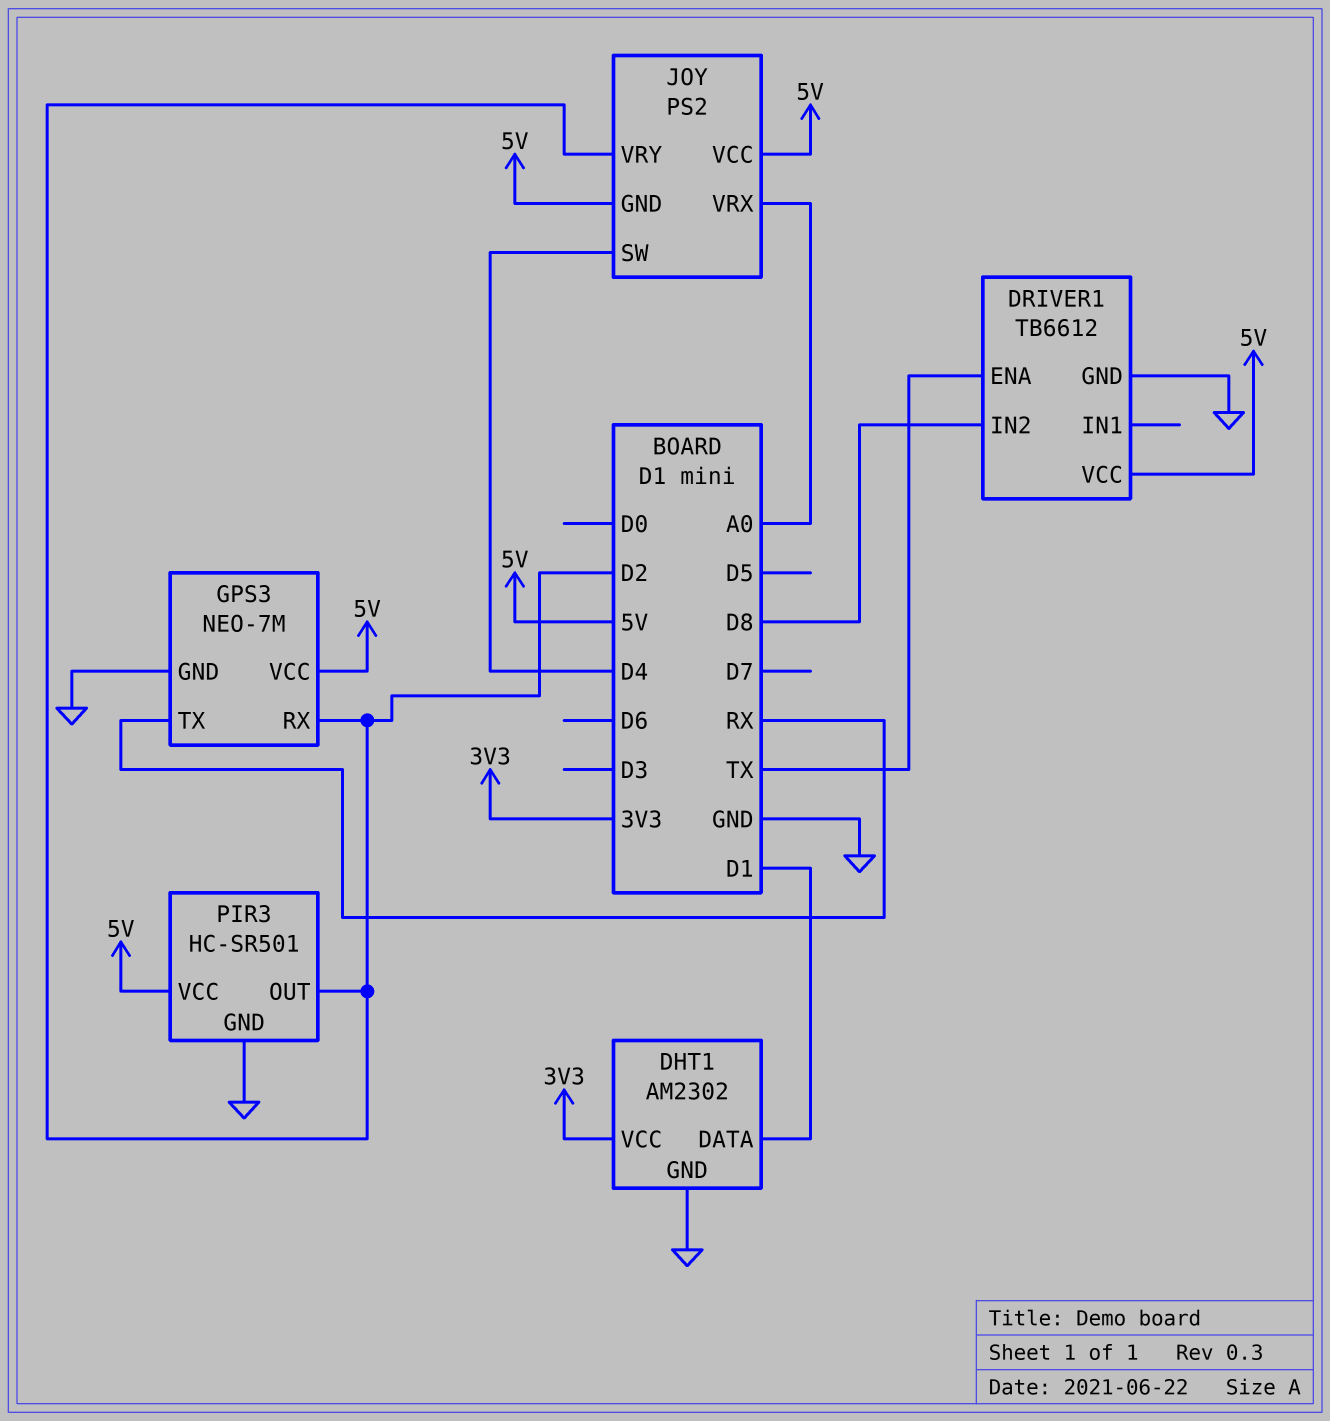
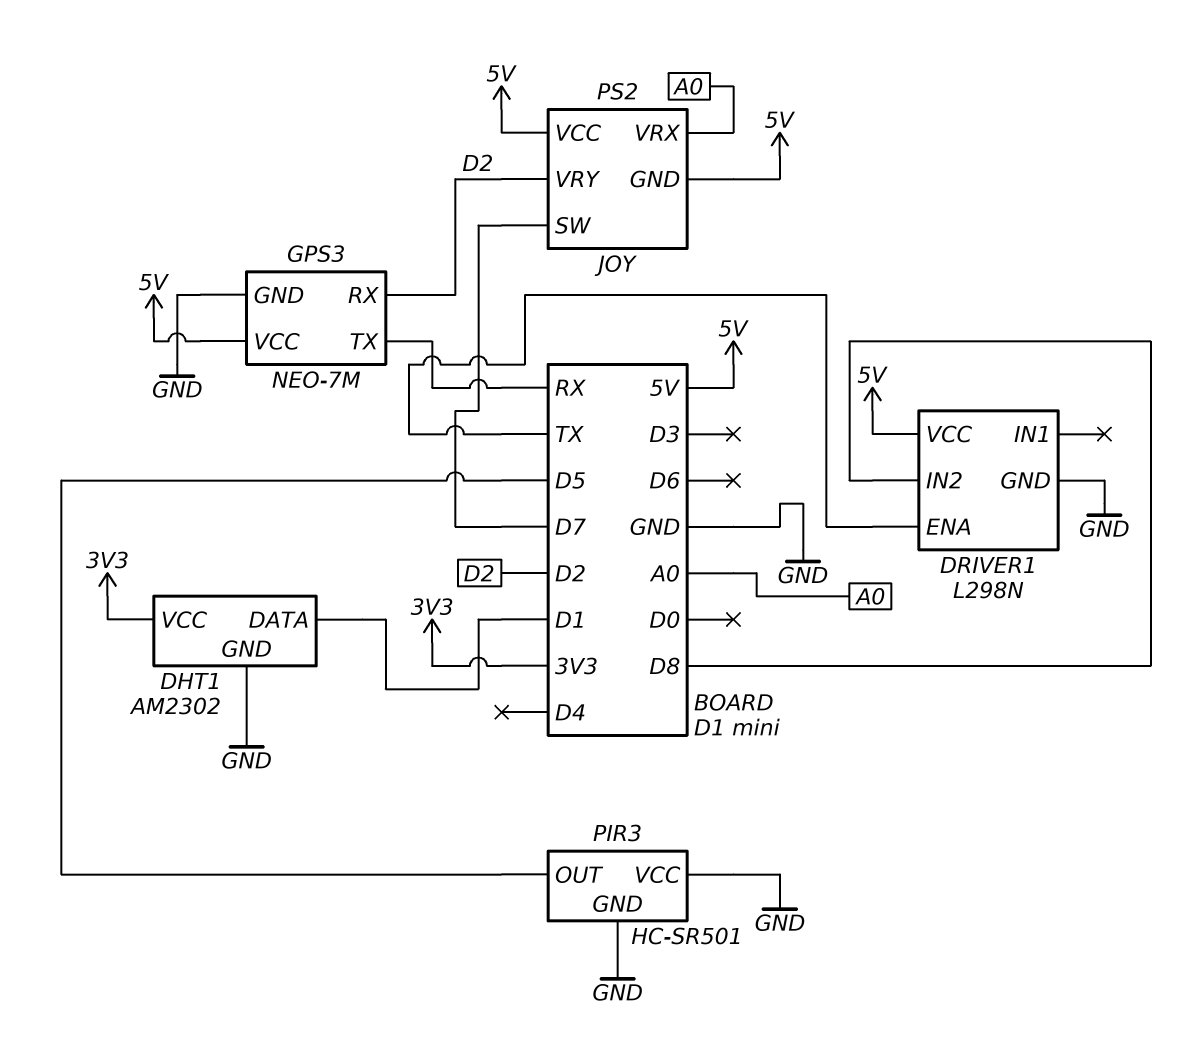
DRIVER1: TB6612 -> L298N
JOY pin SW: D4 -> D7
PIR3 pin OUT: D2 -> D5
PIR3 pin VCC: 5V -> GND

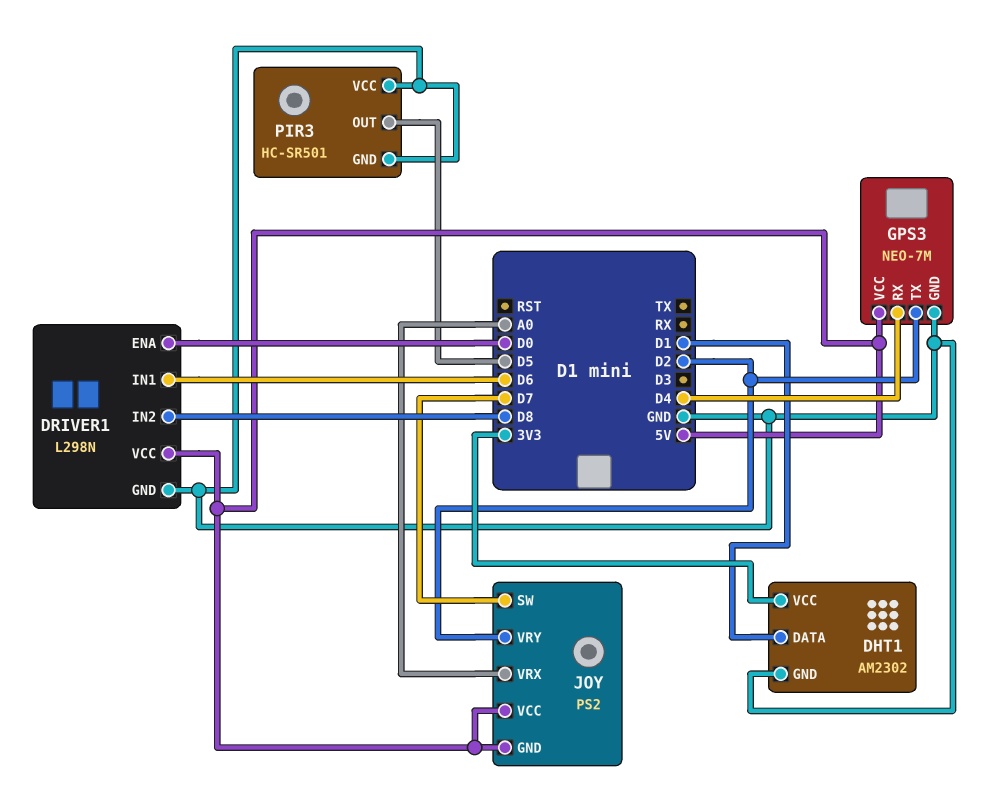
DRIVER1 pin ENA: TX -> D0
DRIVER1 pin IN1: none -> D6
GPS3 pin RX: D2 -> D4
GPS3 pin TX: RX -> D2

